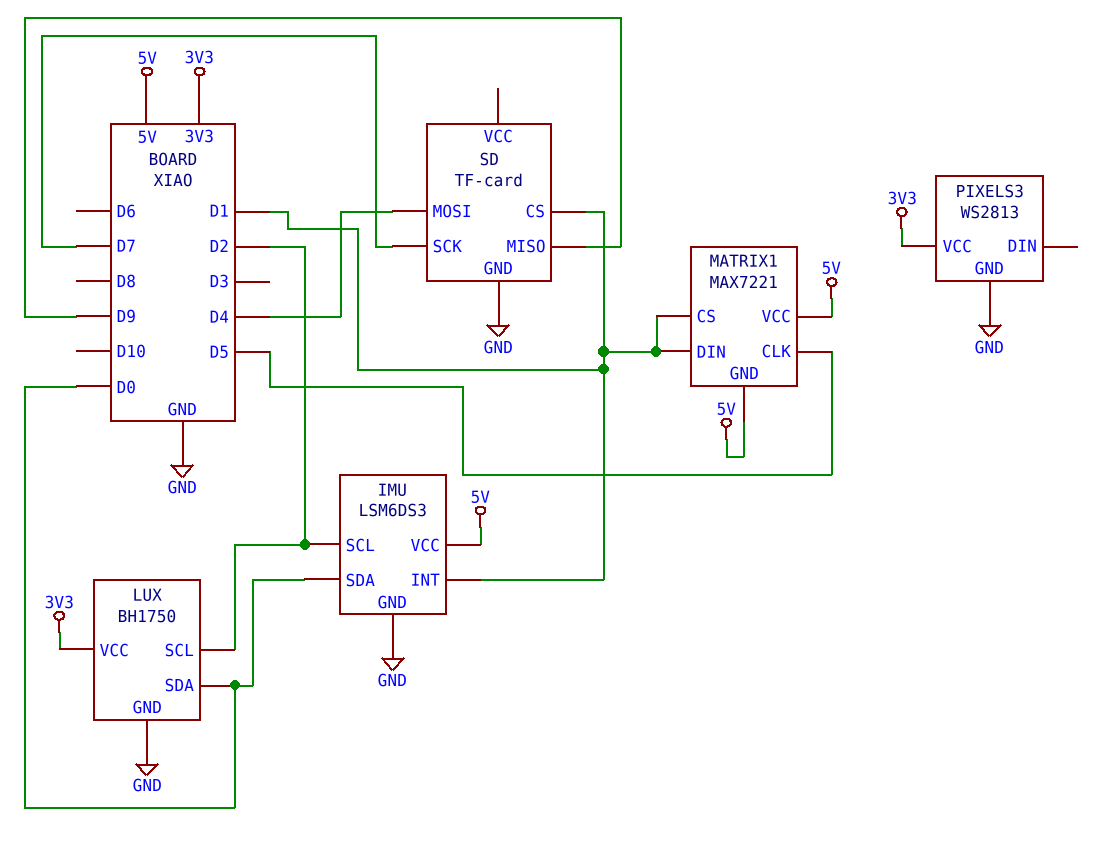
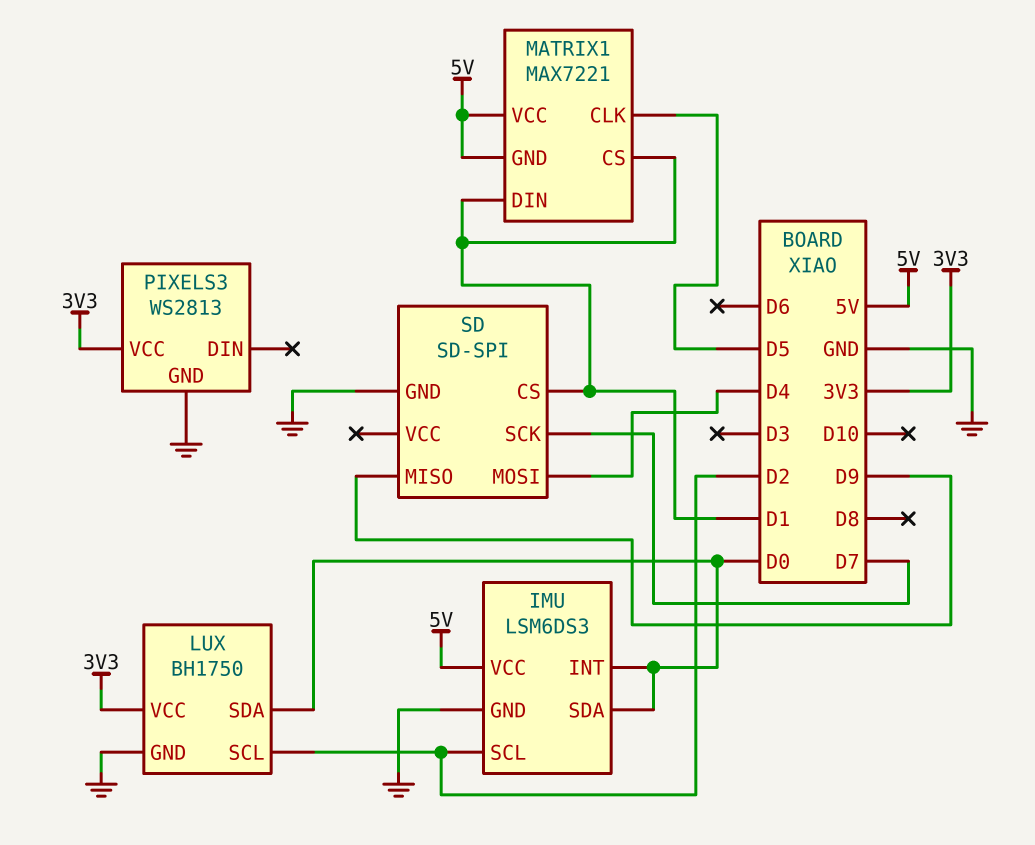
IMU pin INT: D1 -> D0
SD: TF-card -> SD-SPI

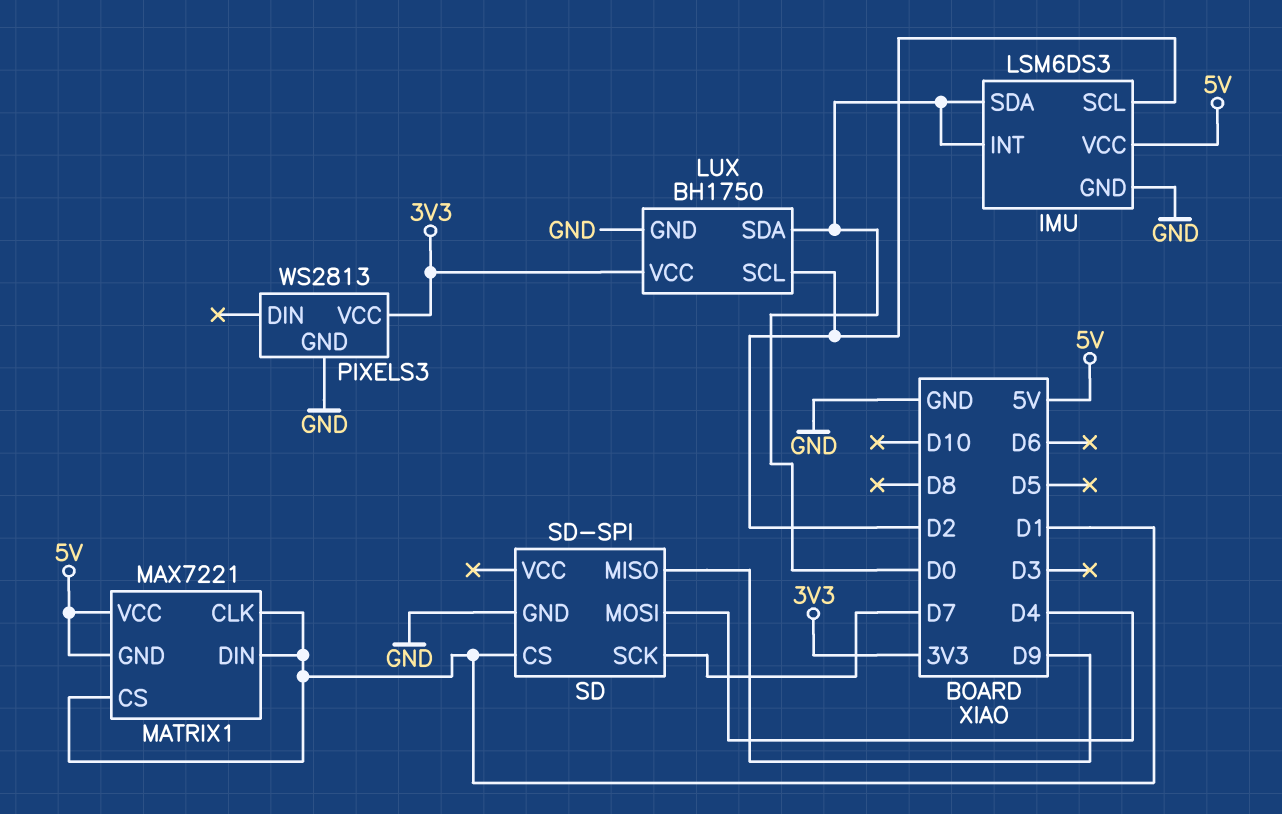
MATRIX1 pin CLK: D5 -> D1

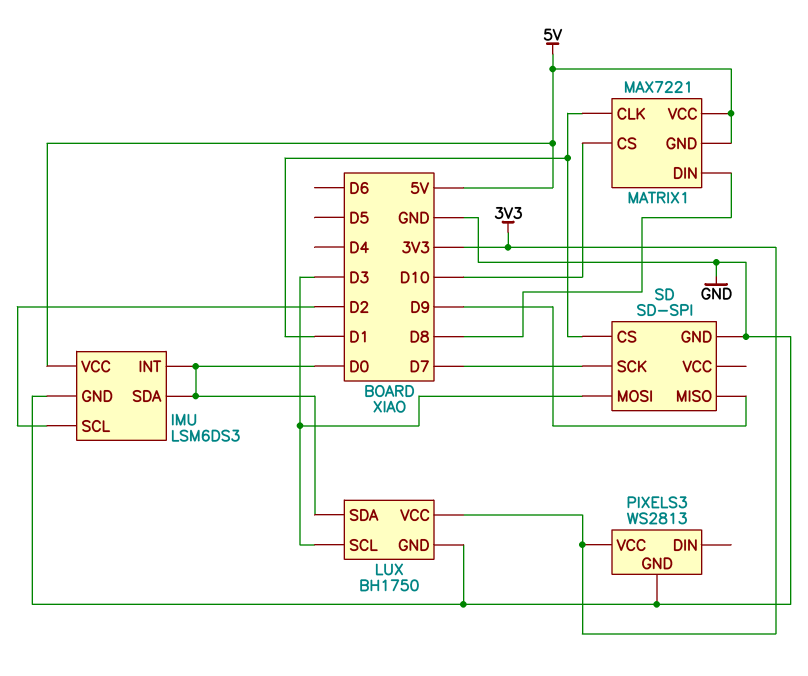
LUX pin SCL: D2 -> D3
MATRIX1 pin CS: D1 -> D10
MATRIX1 pin DIN: D1 -> D8
SD pin MOSI: D4 -> D3

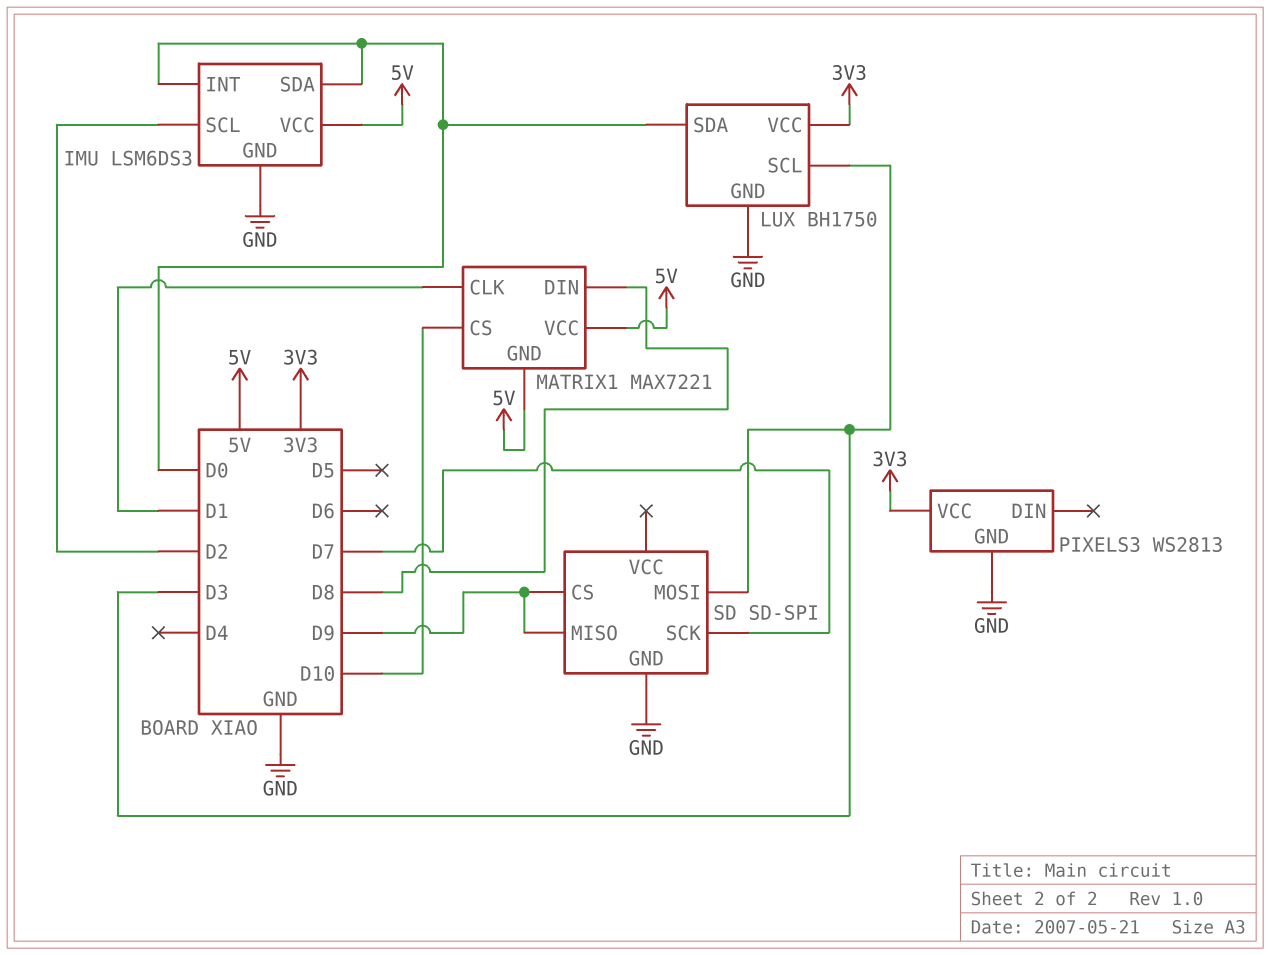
SD pin CS: D1 -> D9

